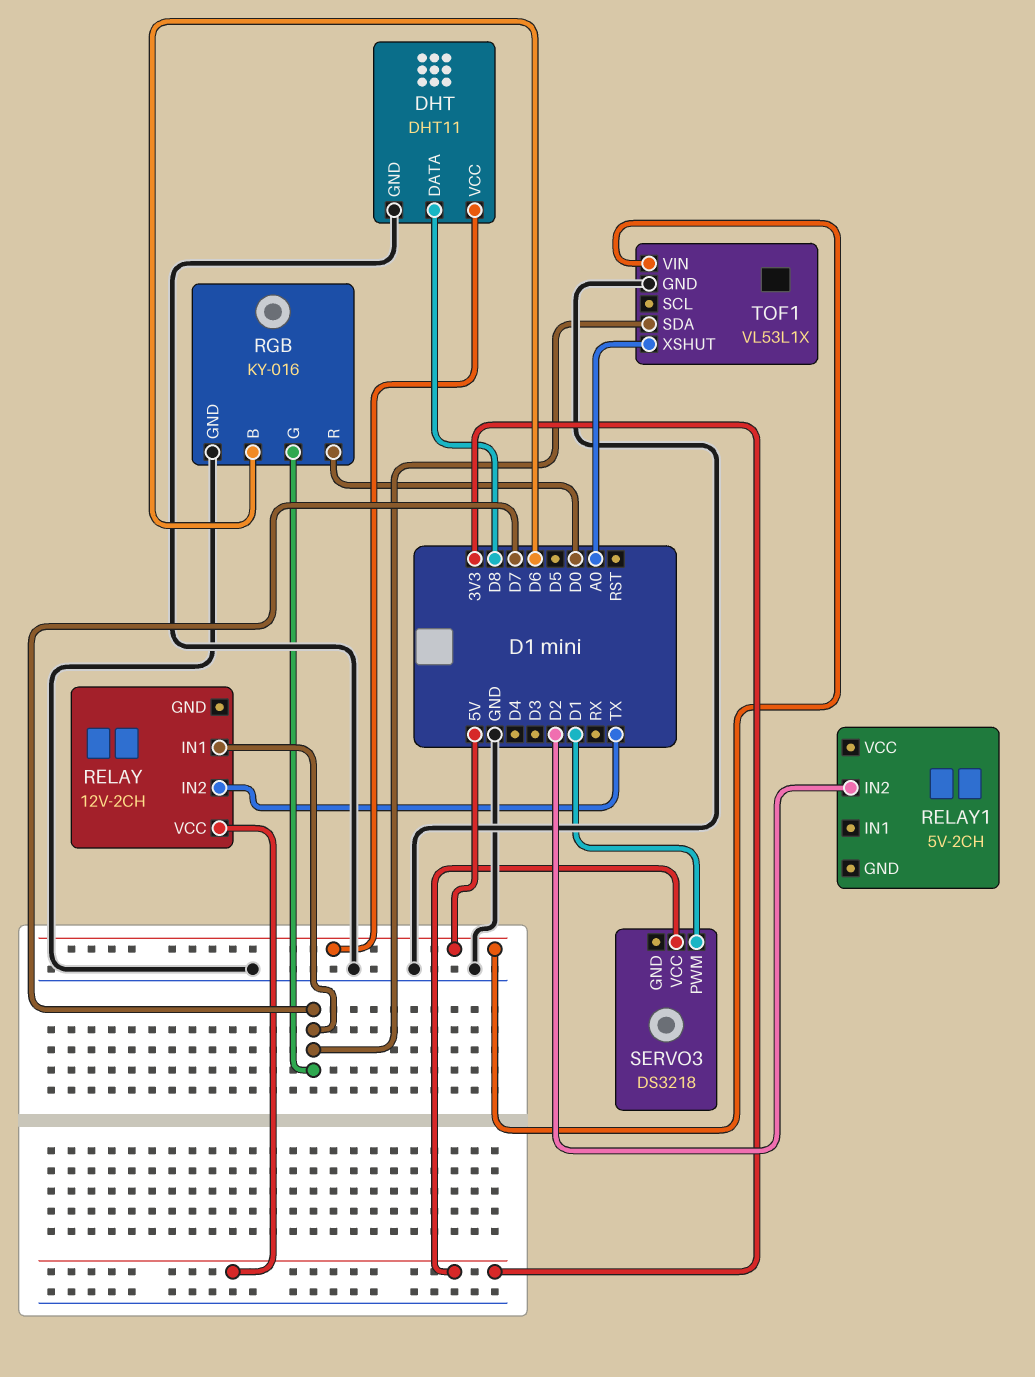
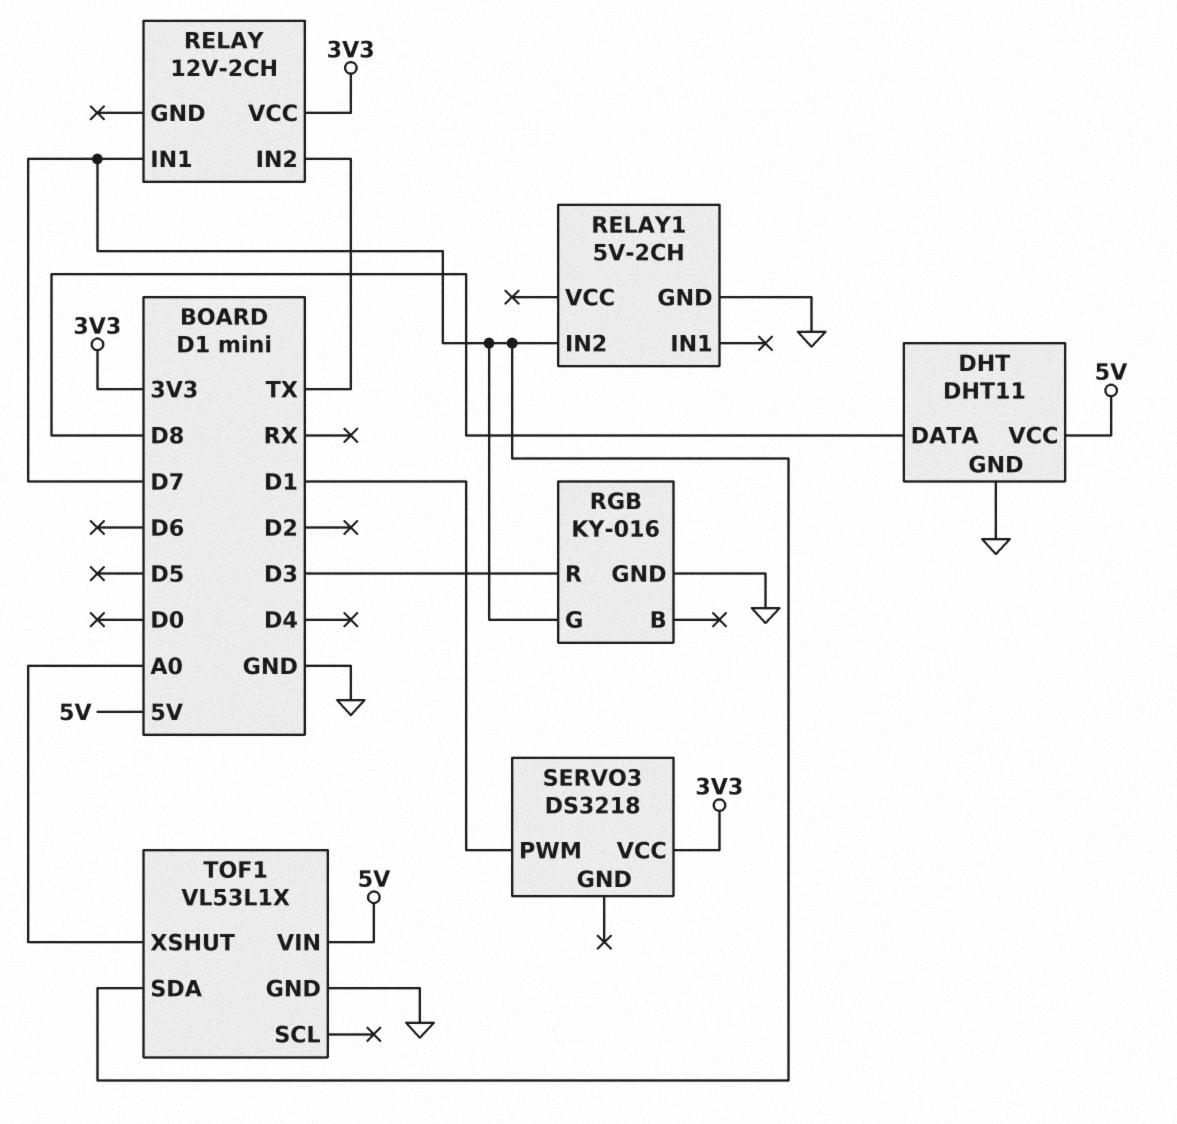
RELAY1 pin GND: none -> GND
RELAY1 pin IN2: D2 -> D7
RGB pin B: D6 -> none
RGB pin R: D0 -> D3

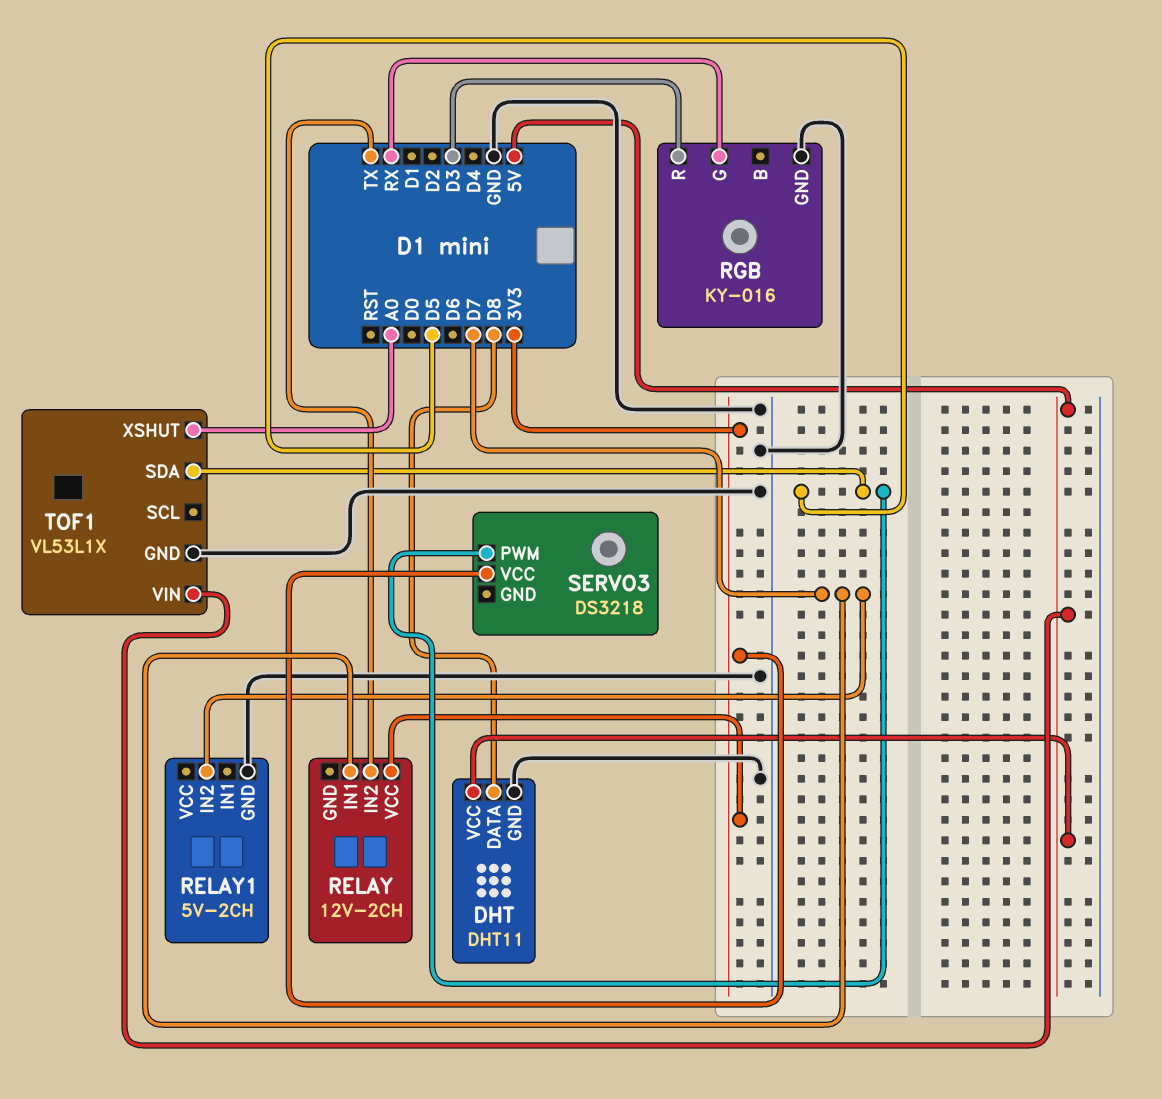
RGB pin G: D7 -> RX
SERVO3 pin PWM: D1 -> D5
TOF1 pin SDA: D7 -> D5

